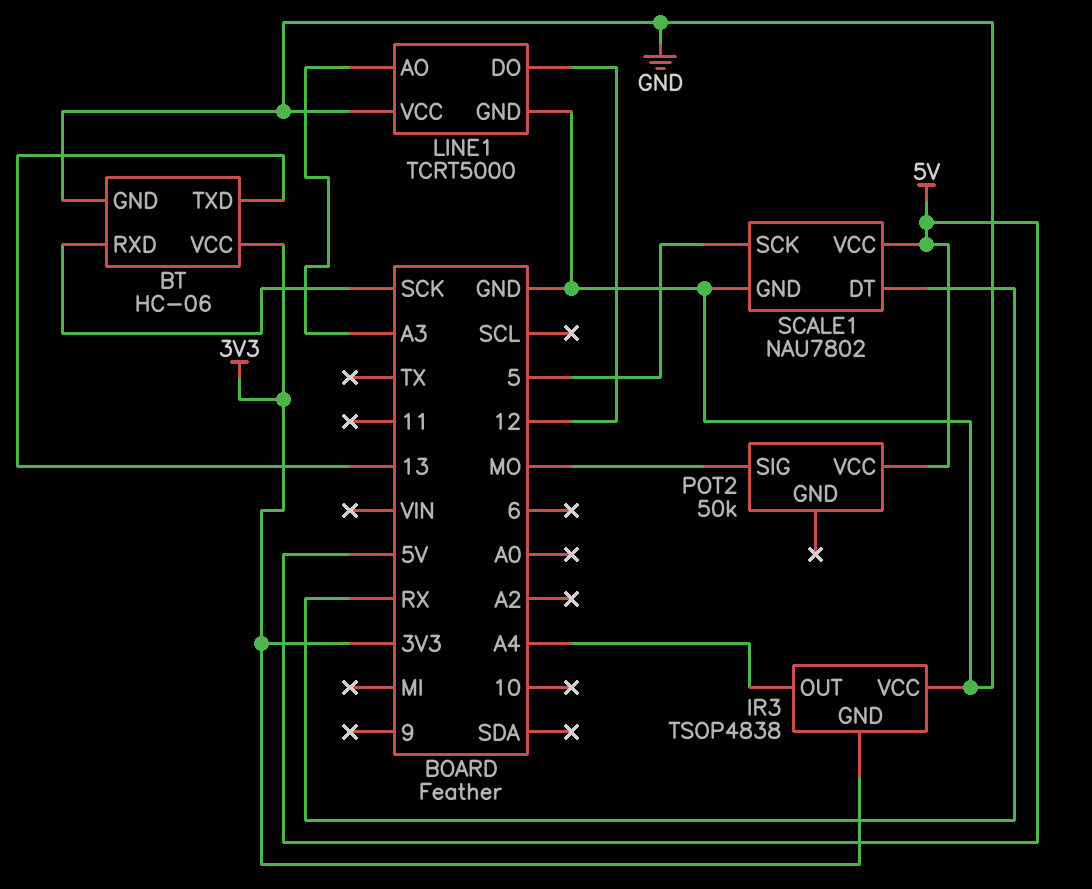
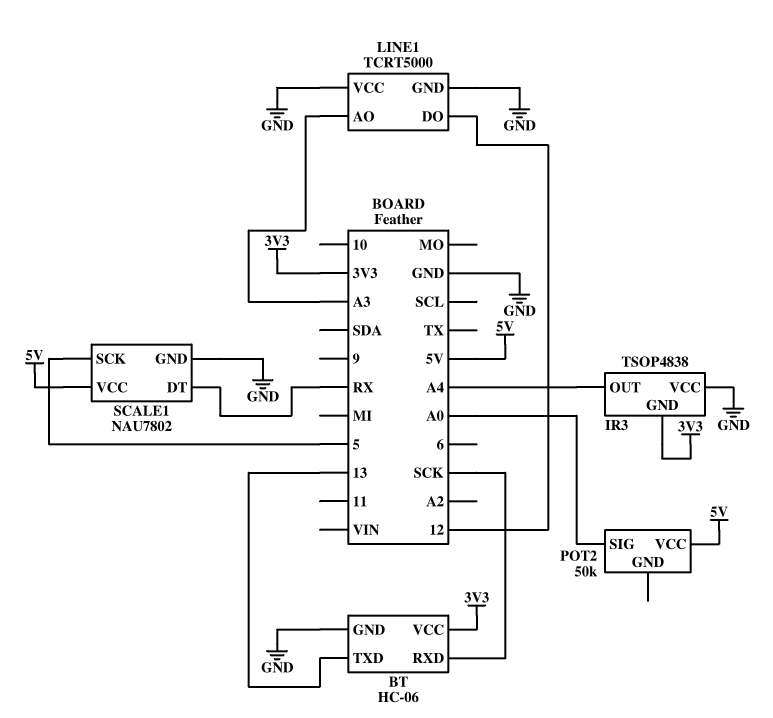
POT2 pin SIG: MO -> A0

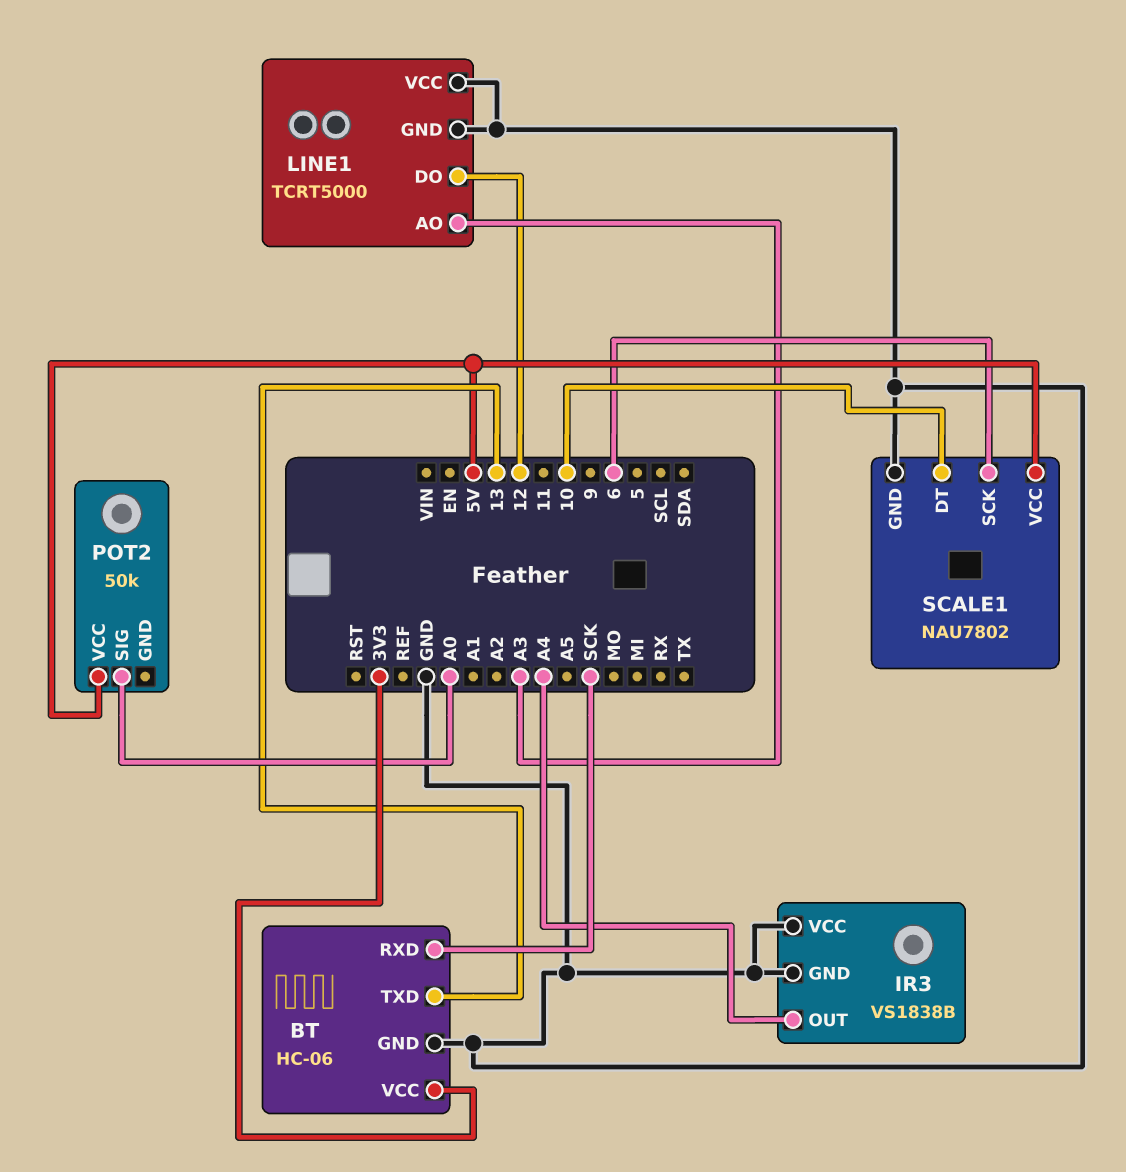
IR3: TSOP4838 -> VS1838B
IR3 pin GND: 3V3 -> GND
SCALE1 pin DT: RX -> 10
SCALE1 pin SCK: 5 -> 6

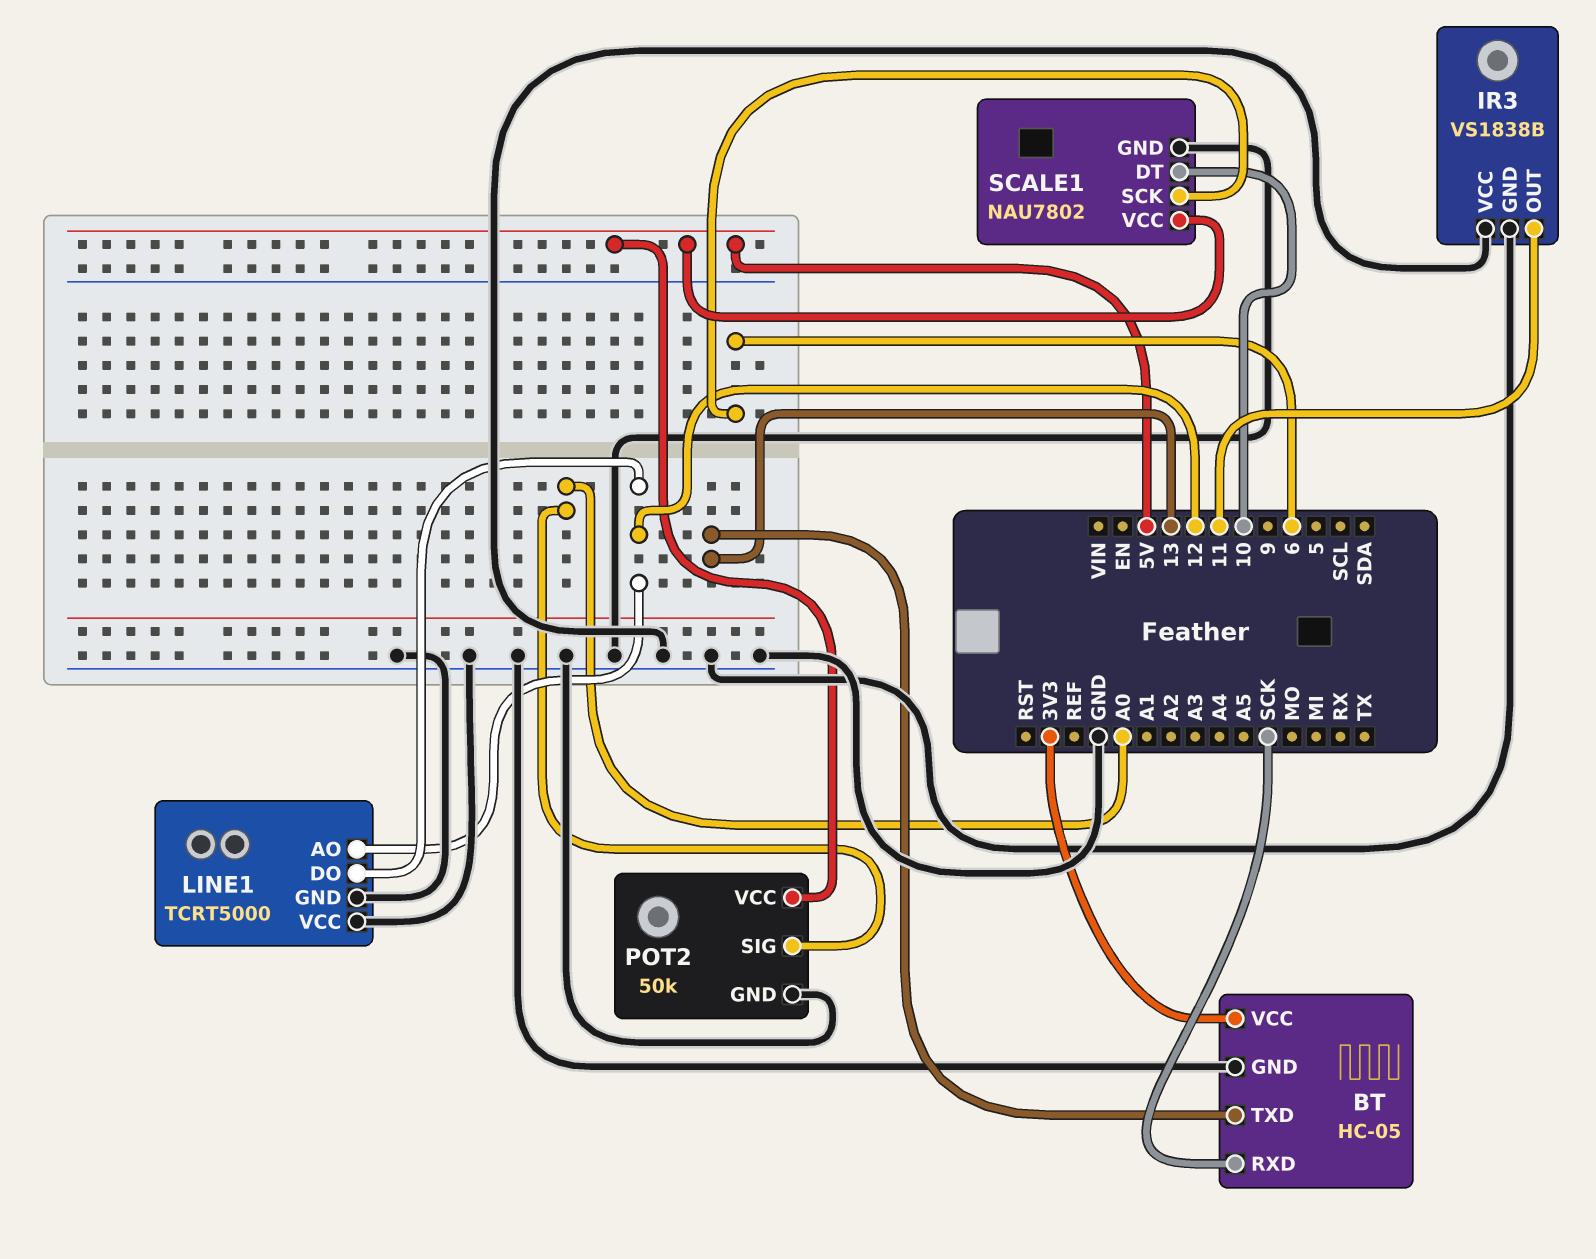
BT: HC-06 -> HC-05
IR3 pin OUT: A4 -> 11
LINE1 pin AO: A3 -> 12
POT2 pin GND: none -> GND

